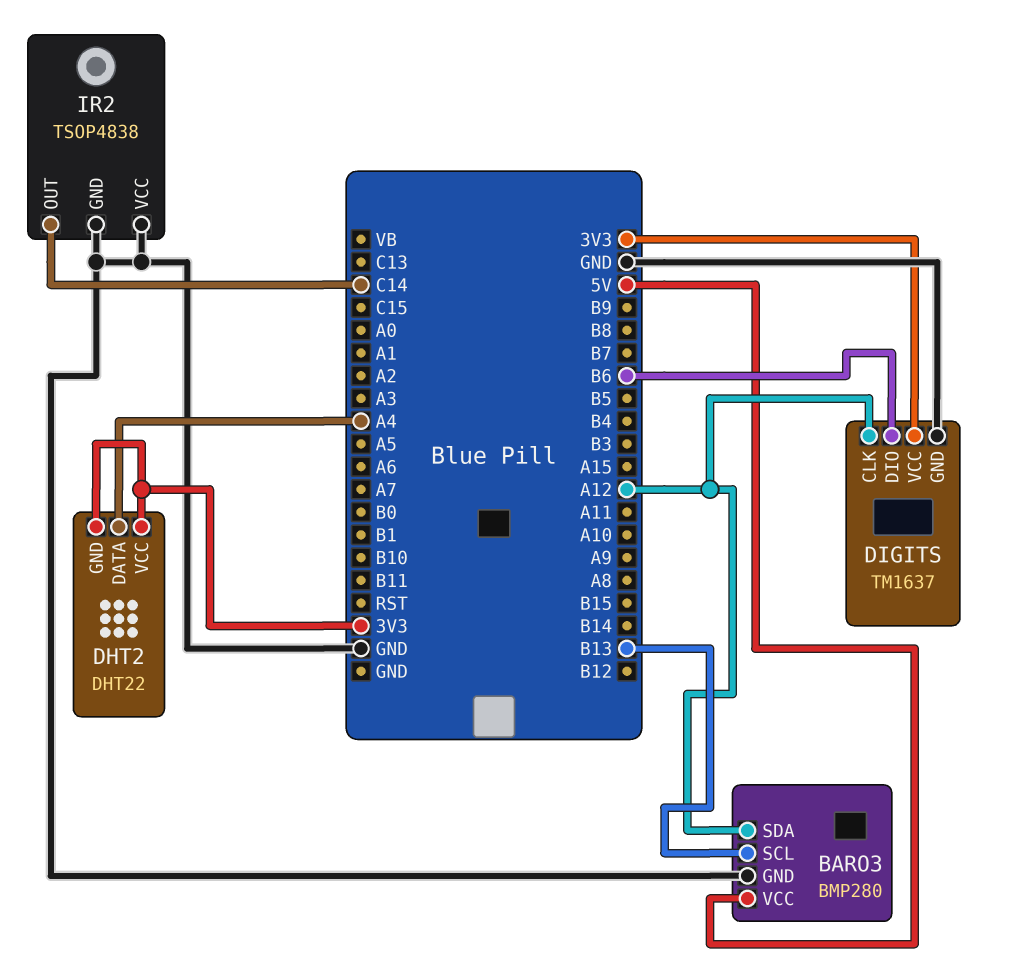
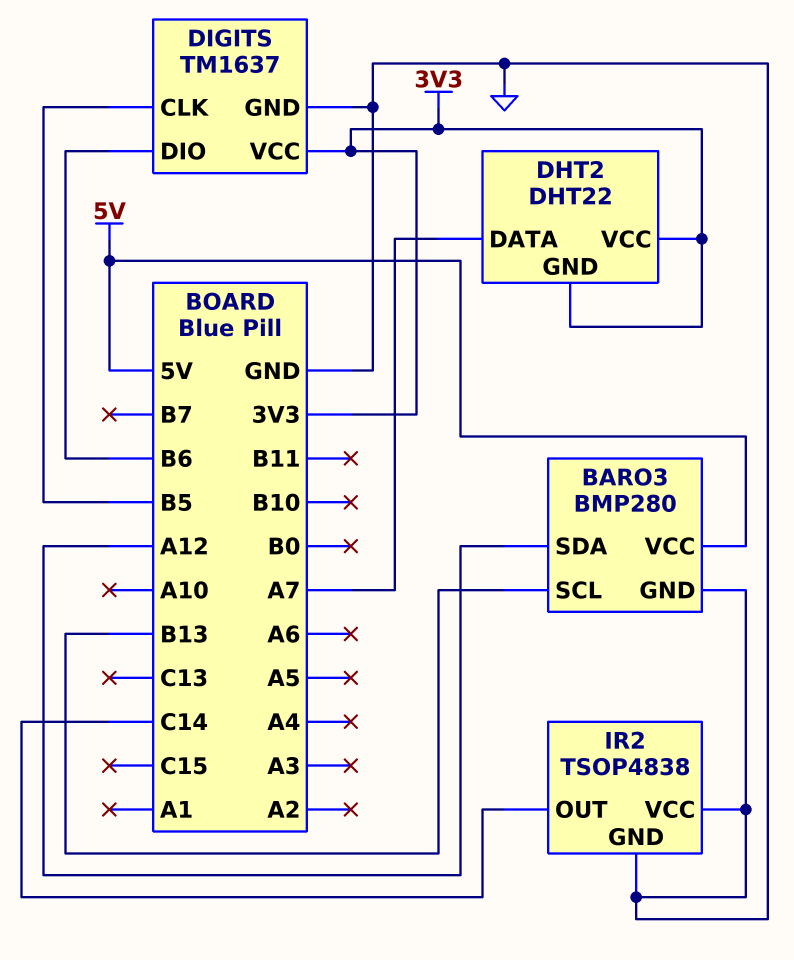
DHT2 pin DATA: A4 -> A7
DIGITS pin CLK: A12 -> B5

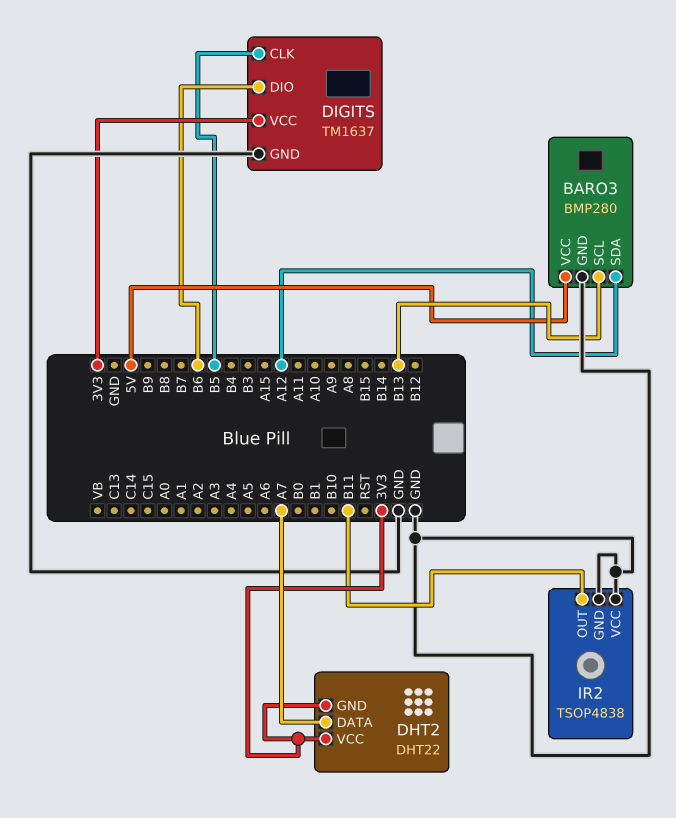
IR2 pin OUT: C14 -> B11

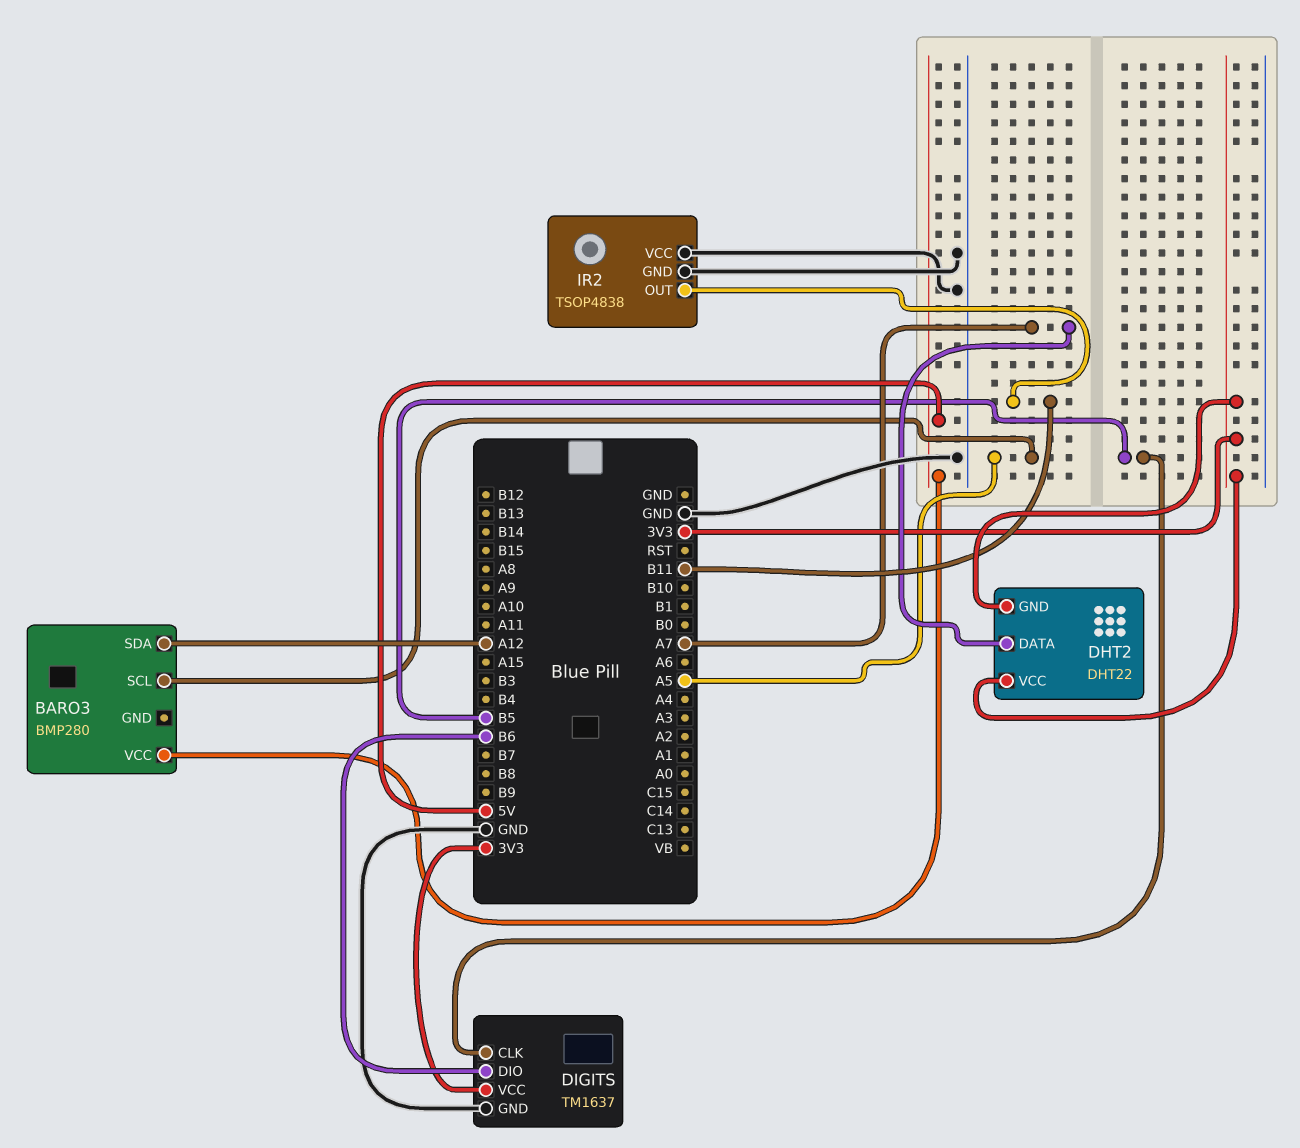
BARO3 pin GND: GND -> none
BARO3 pin SCL: B13 -> A5

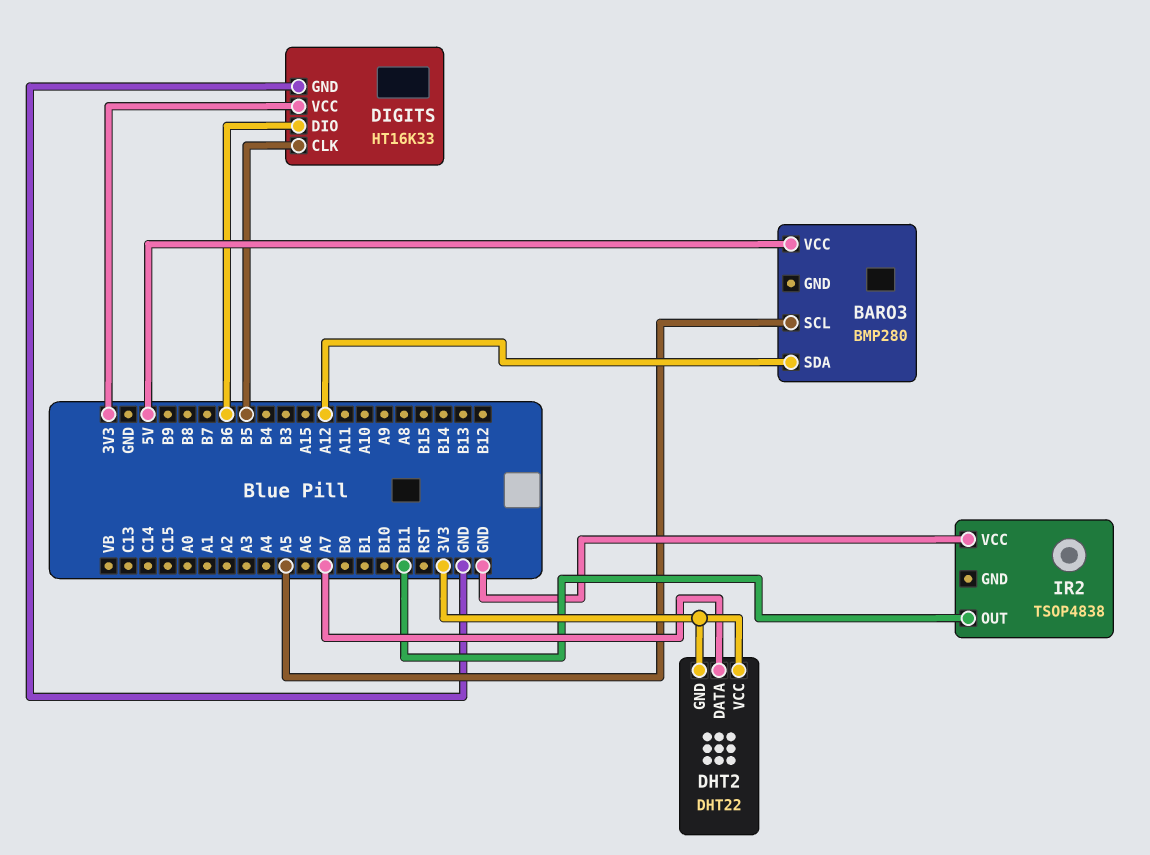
DIGITS: TM1637 -> HT16K33
IR2 pin GND: GND -> none

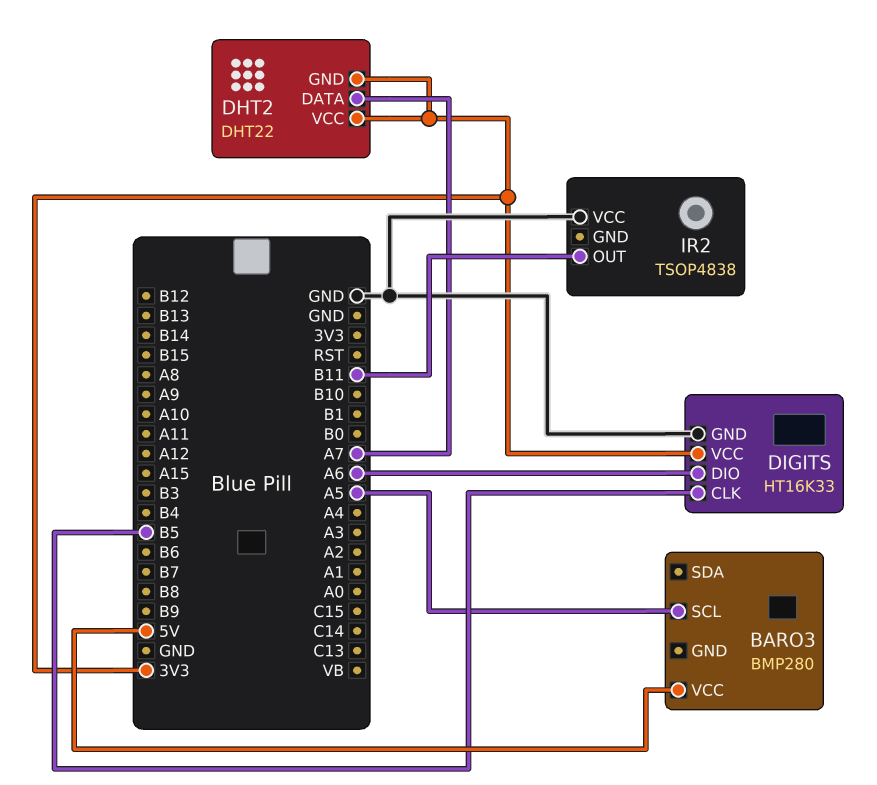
BARO3 pin SDA: A12 -> none
DIGITS pin DIO: B6 -> A6

